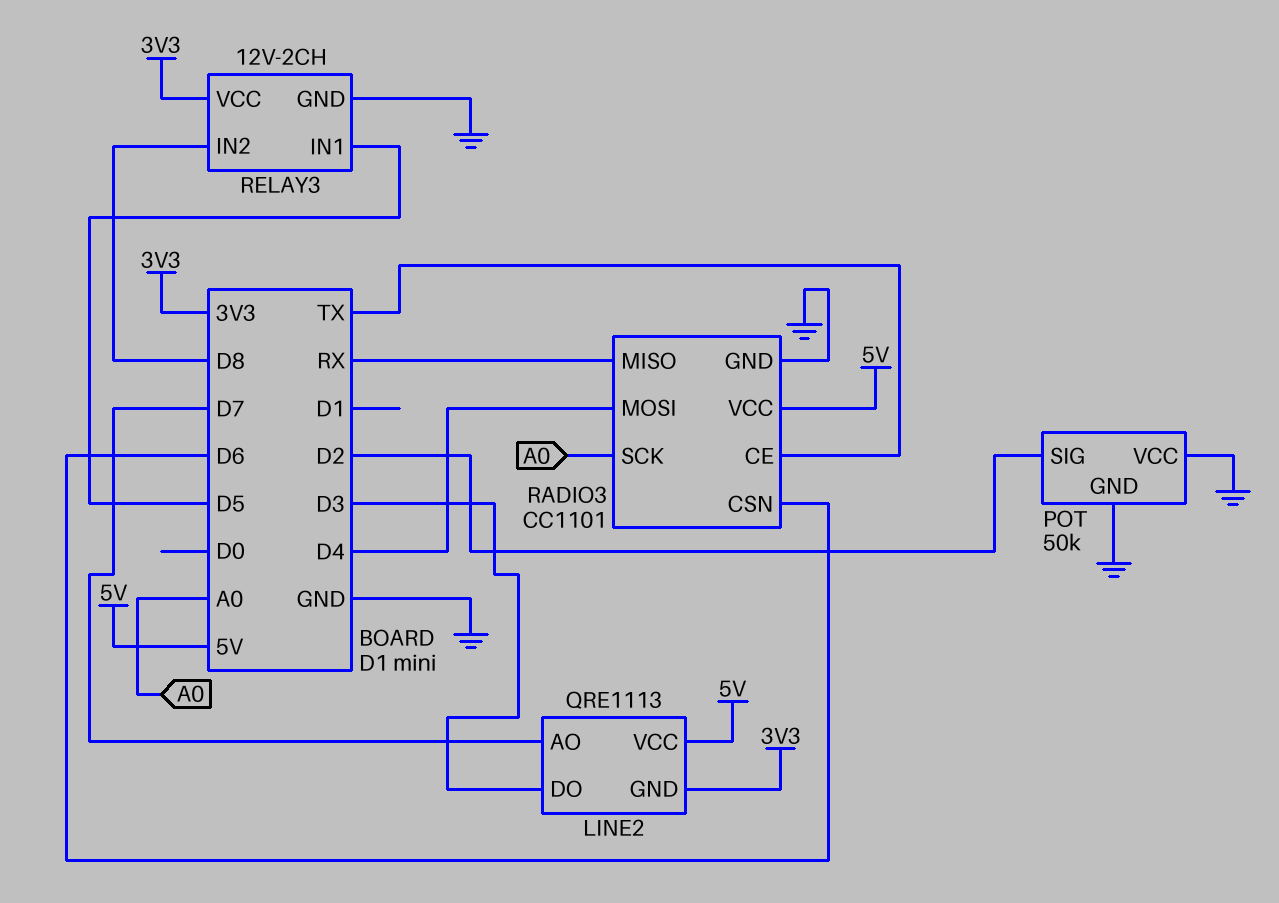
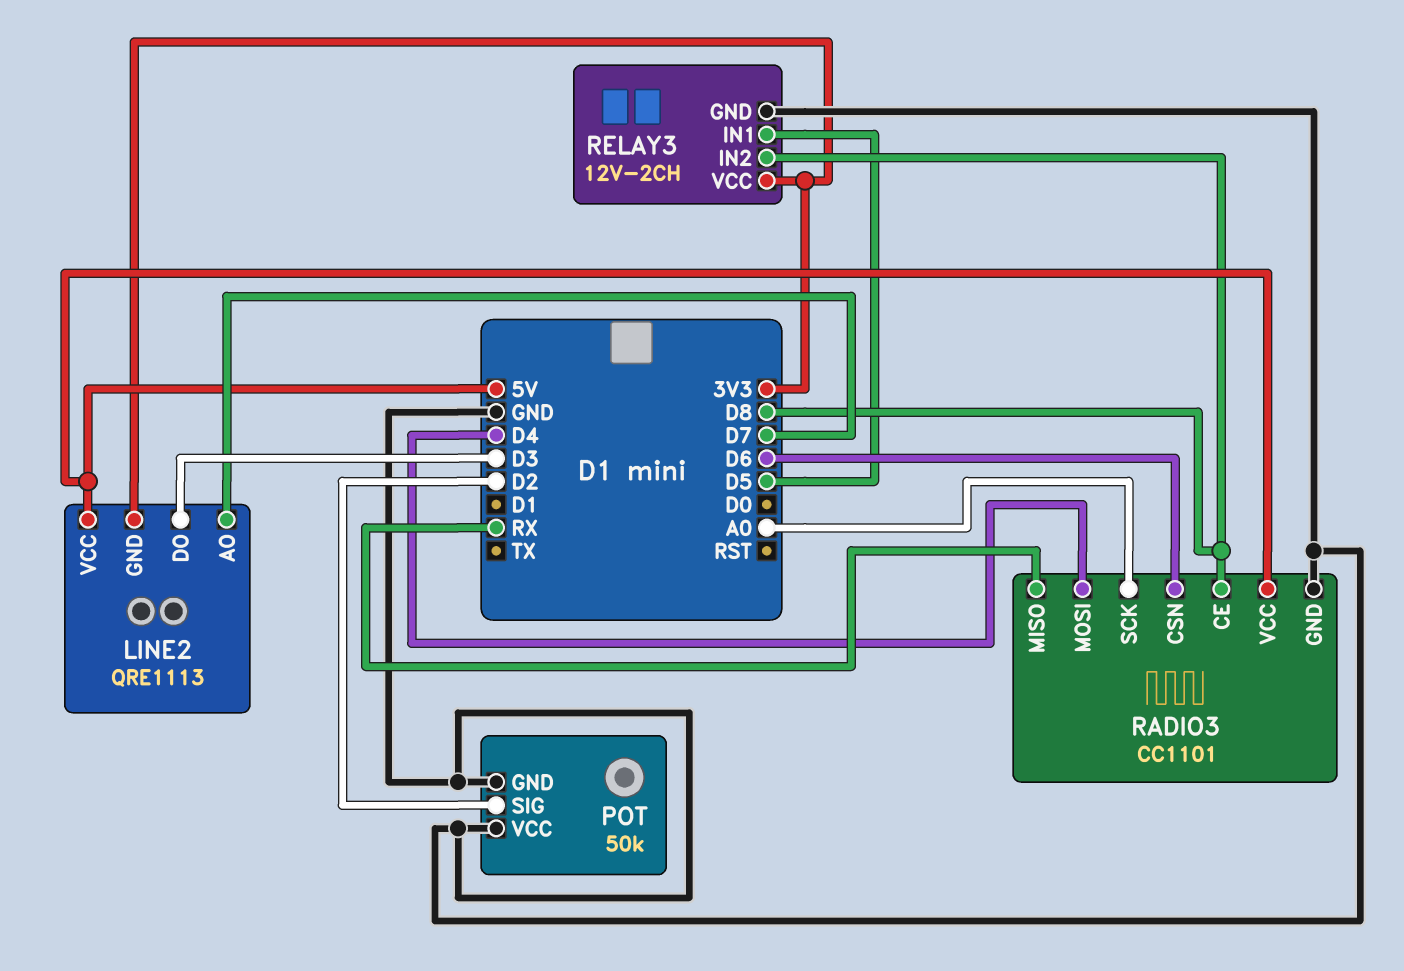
RADIO3 pin CE: TX -> D8

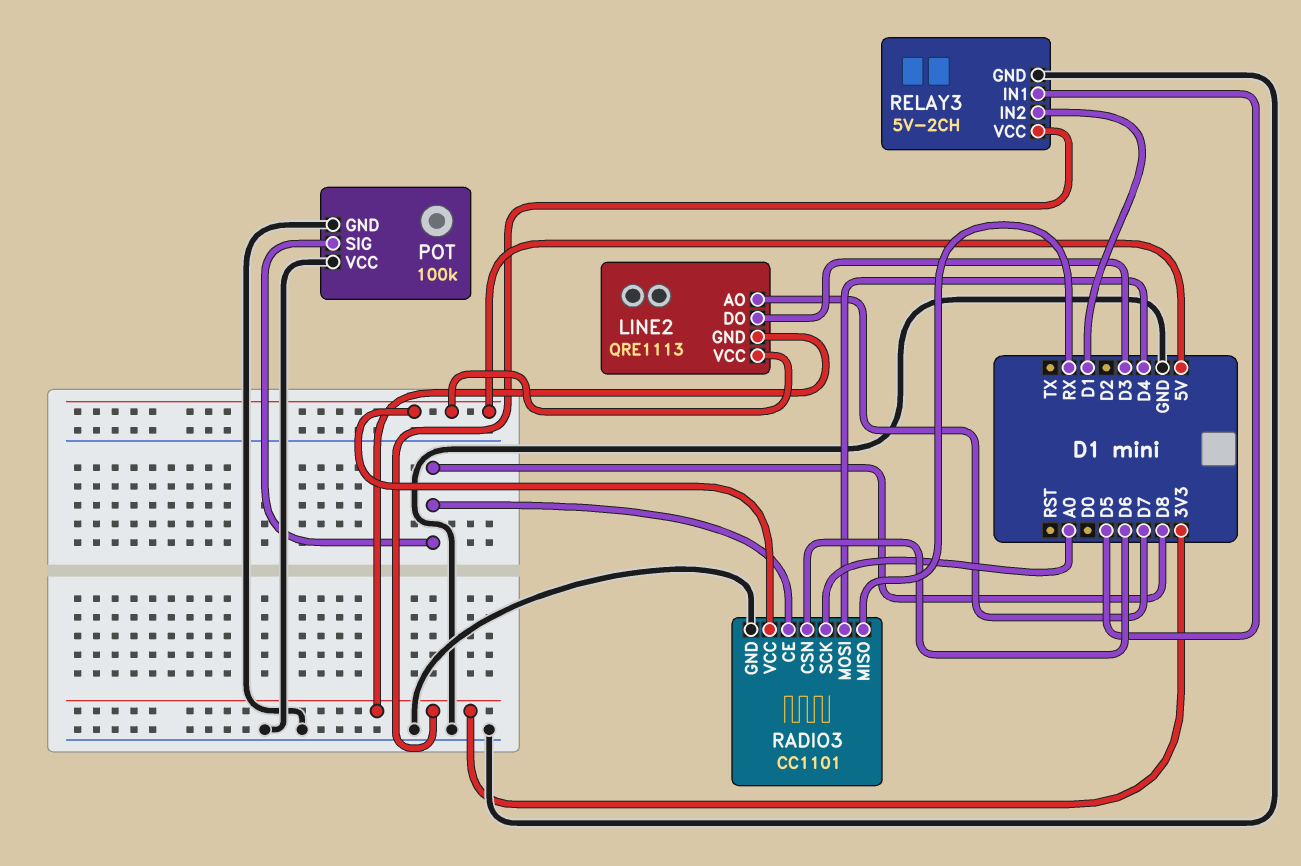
POT: 50k -> 100k
POT pin SIG: D2 -> D8
RELAY3: 12V-2CH -> 5V-2CH
RELAY3 pin IN2: D8 -> D1

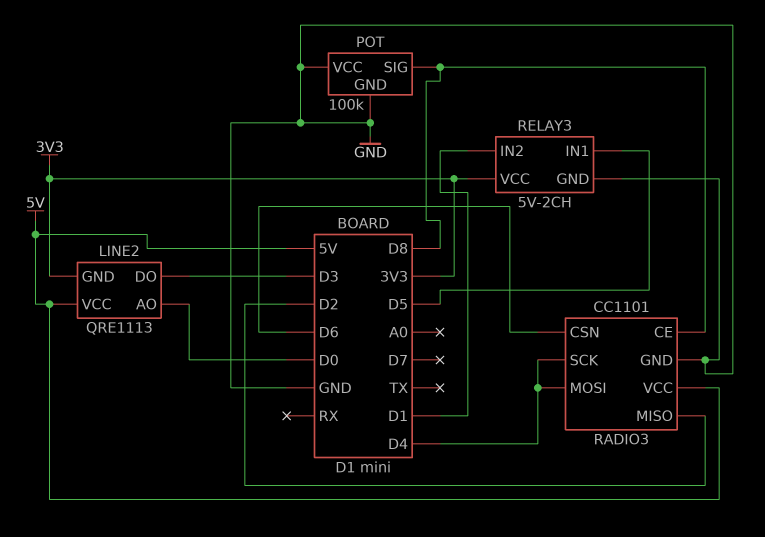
LINE2 pin AO: D7 -> D0
RADIO3 pin MISO: RX -> D2
RADIO3 pin SCK: A0 -> D4

